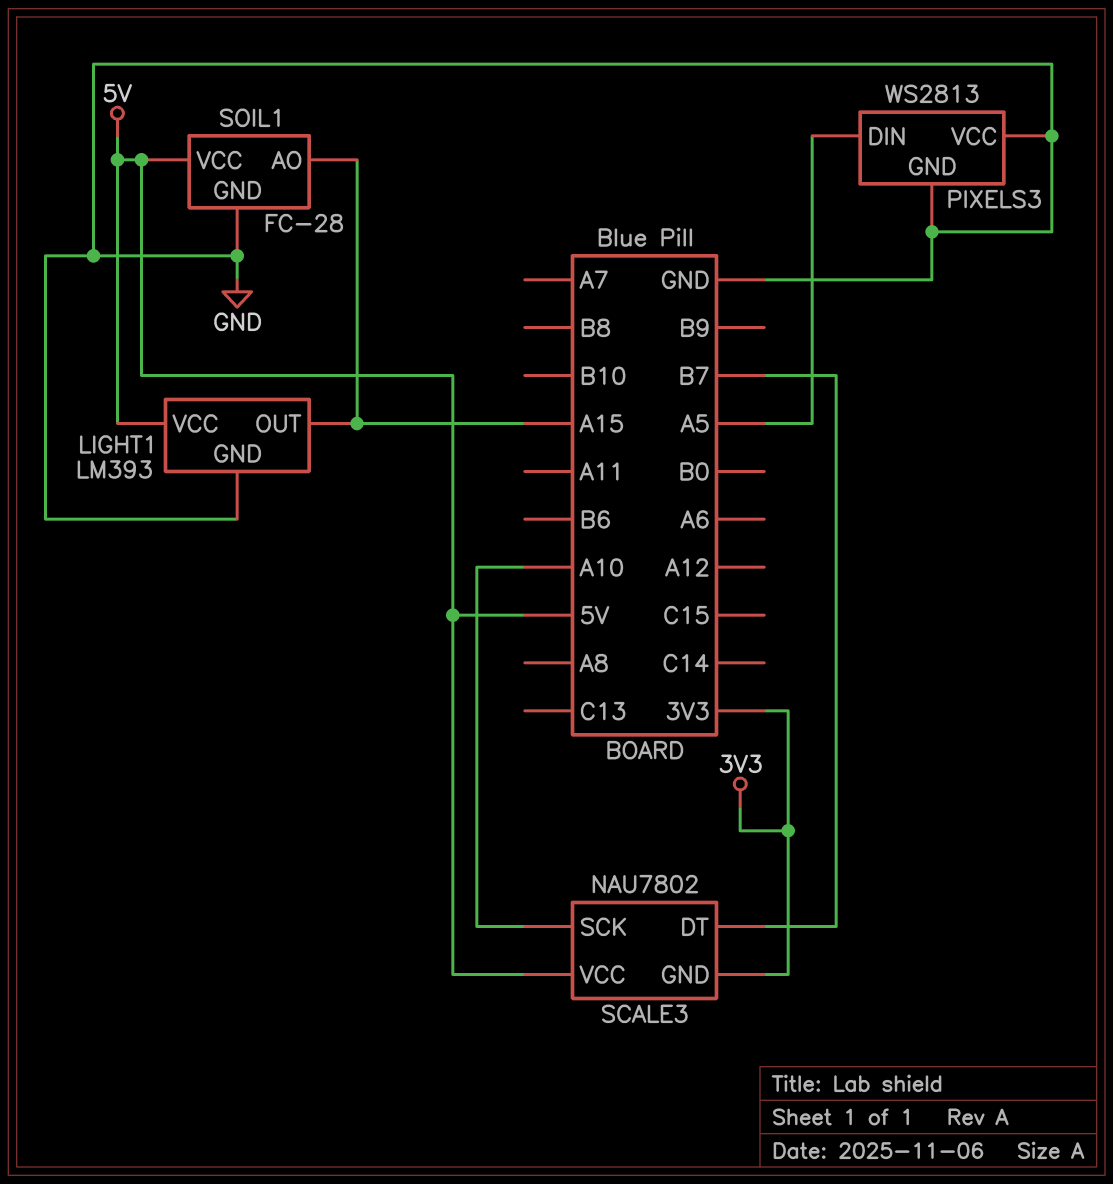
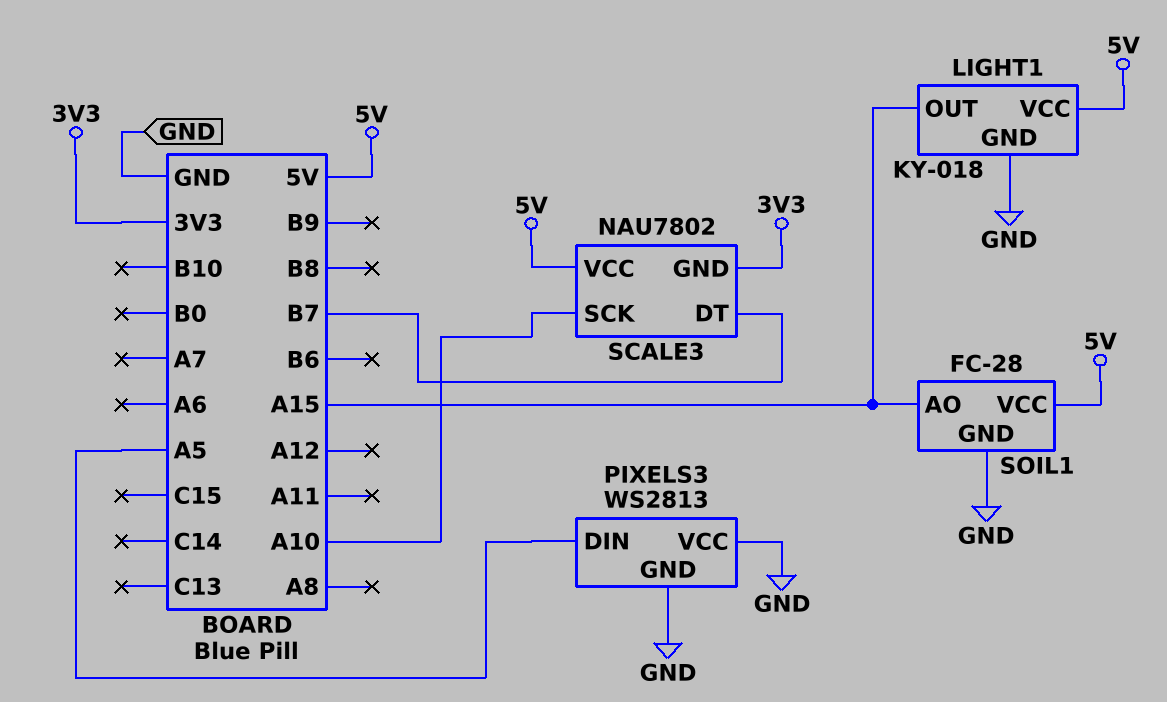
LIGHT1: LM393 -> KY-018

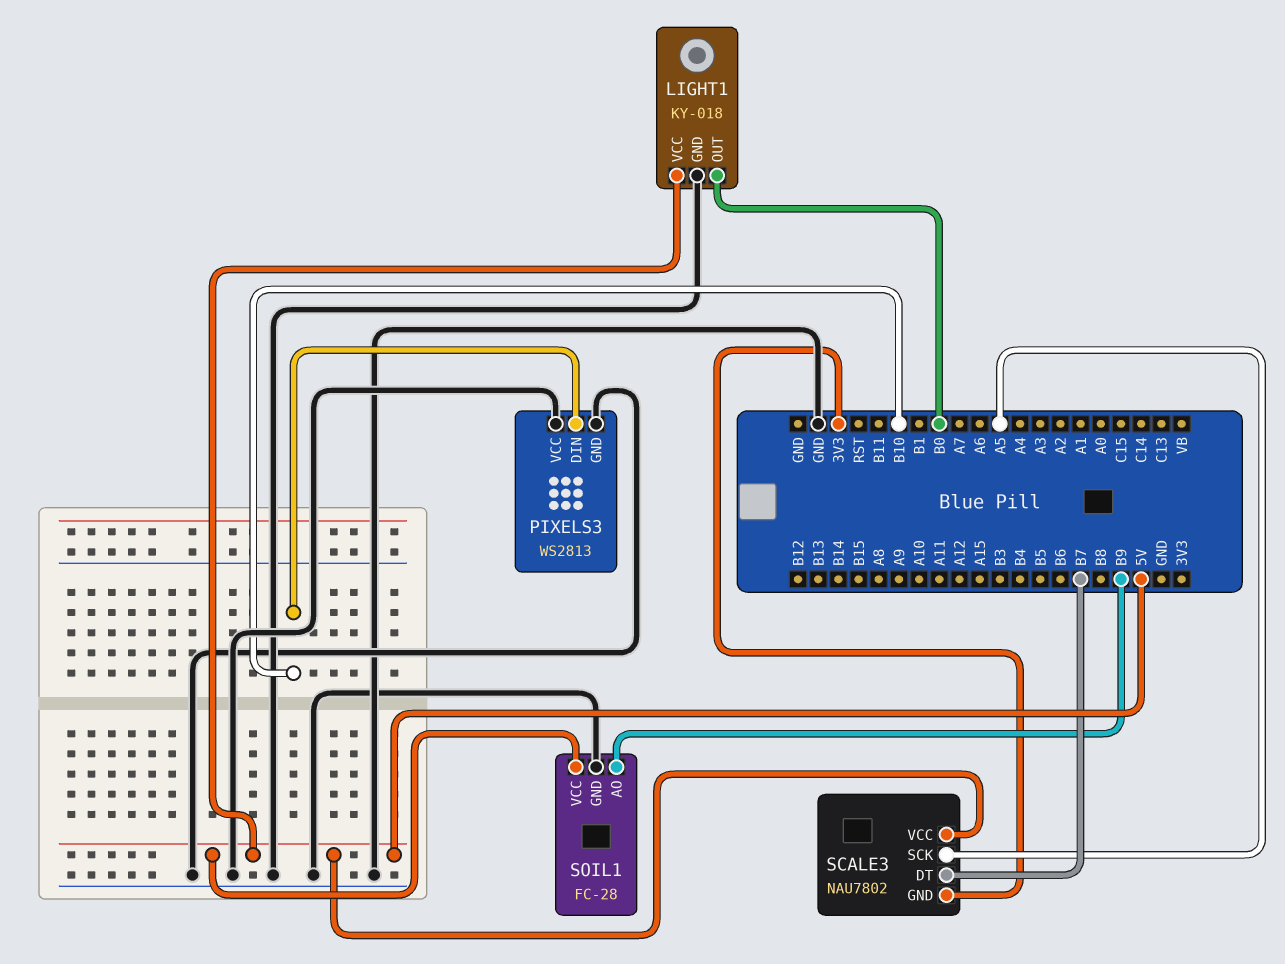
LIGHT1 pin OUT: A15 -> B0
PIXELS3 pin DIN: A5 -> B10
SCALE3 pin SCK: A10 -> A5
SOIL1 pin AO: A15 -> B9

